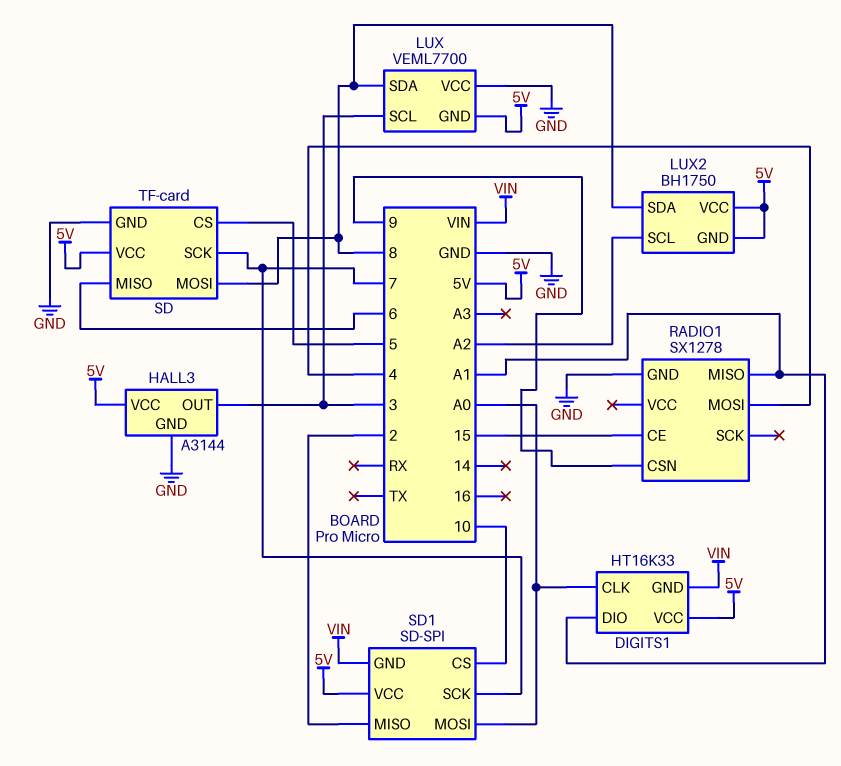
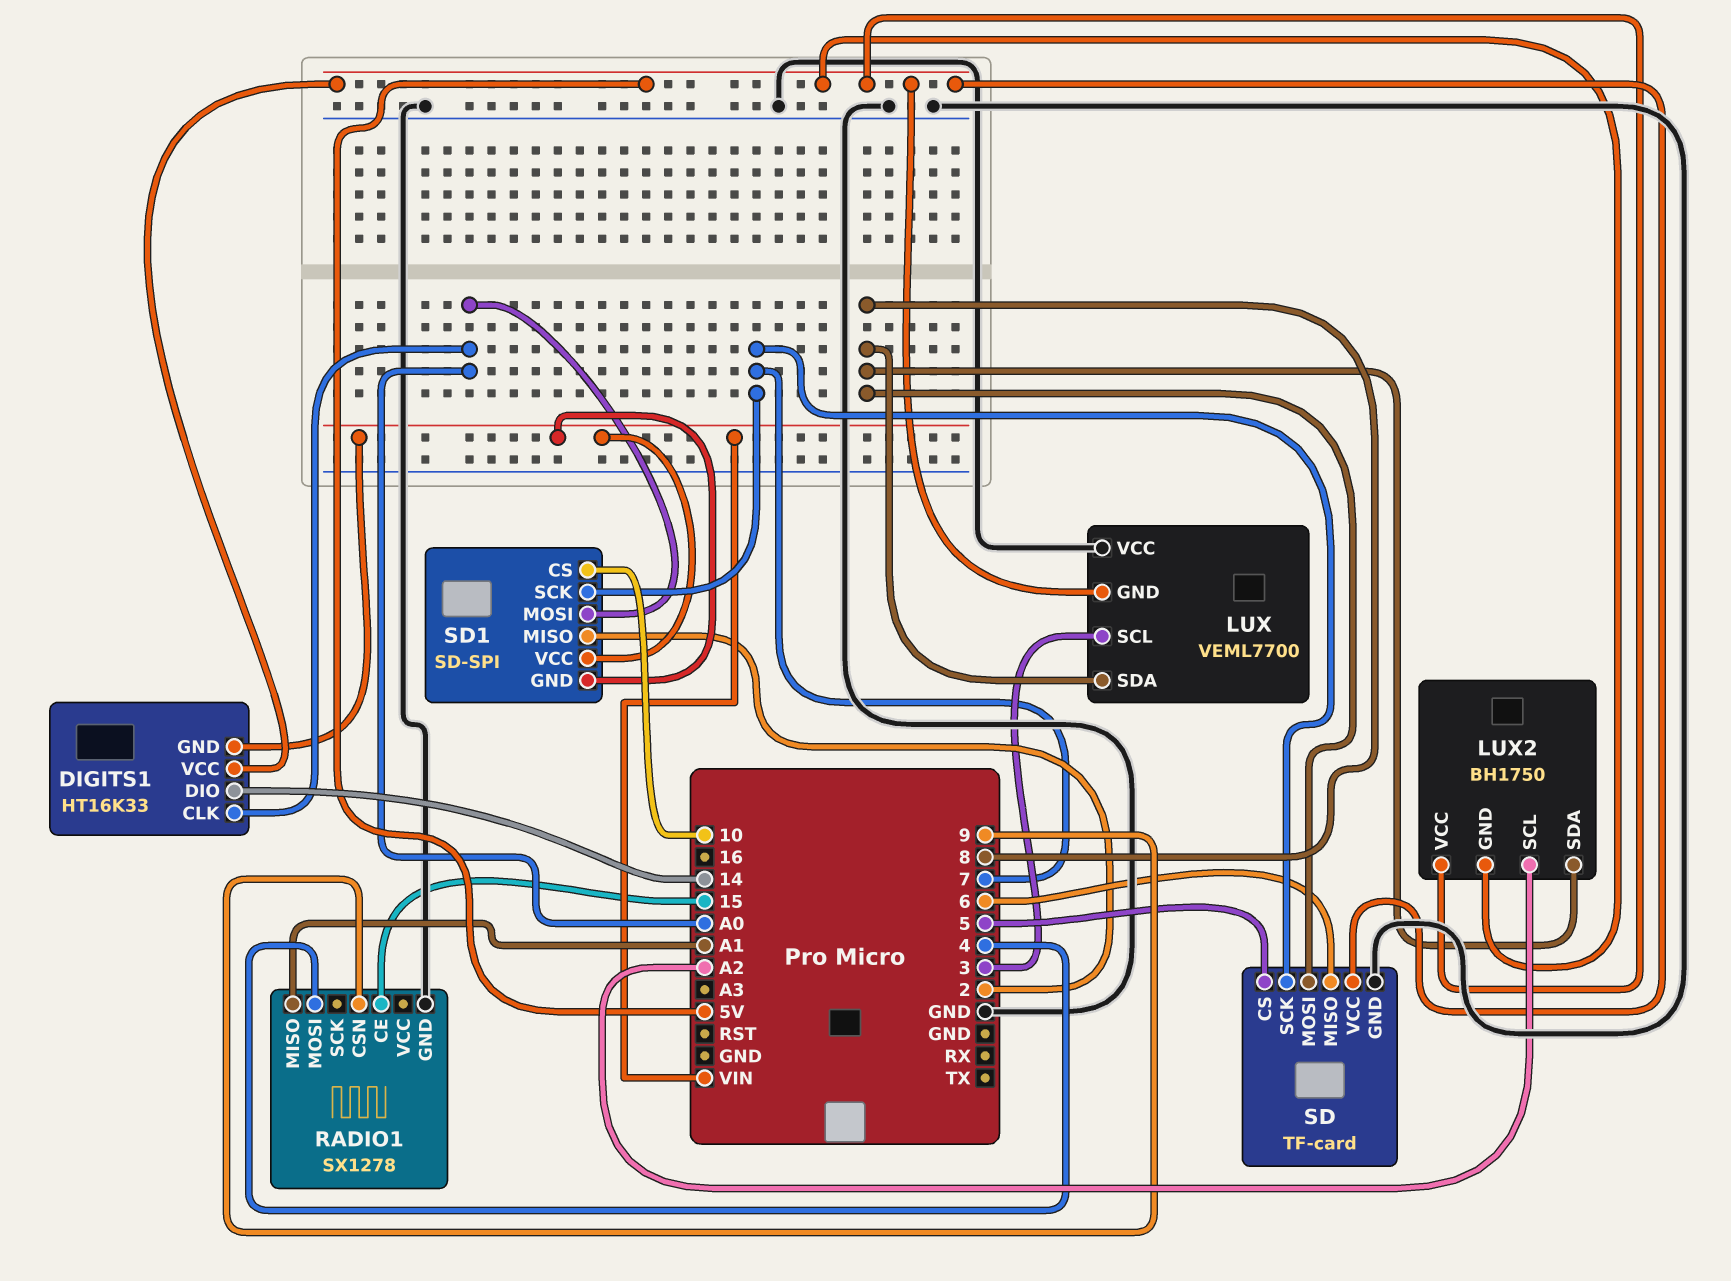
DIGITS1 pin DIO: A1 -> 14
HALL3: A3144 -> none
HALL3 pin GND: GND -> none
HALL3 pin OUT: 3 -> none
HALL3 pin VCC: 5V -> none
SD1 pin VCC: 5V -> VIN

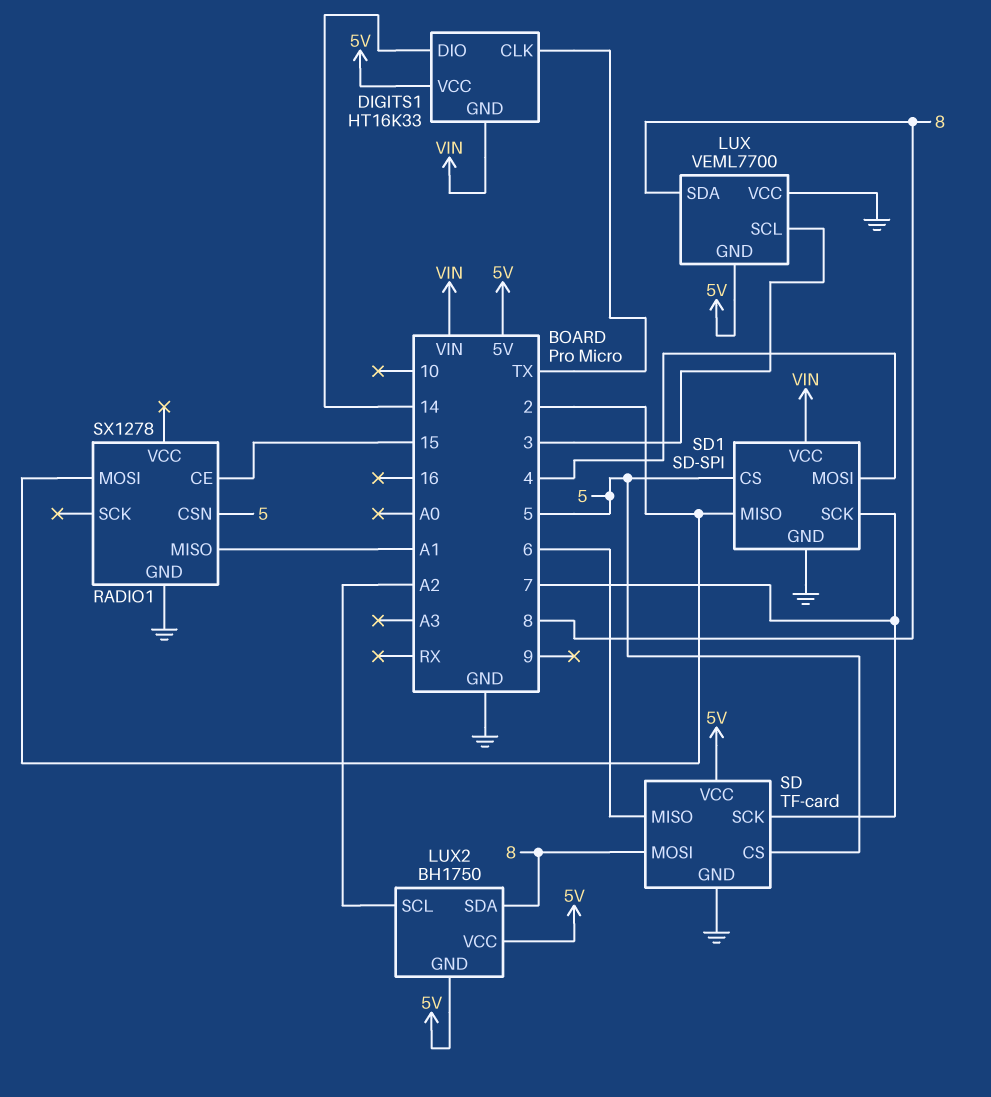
DIGITS1 pin CLK: A0 -> TX
RADIO1 pin CSN: 9 -> 5
RADIO1 pin MOSI: 4 -> 2
SD1 pin CS: 10 -> 5
SD1 pin GND: VIN -> GND
SD1 pin MOSI: A0 -> 4

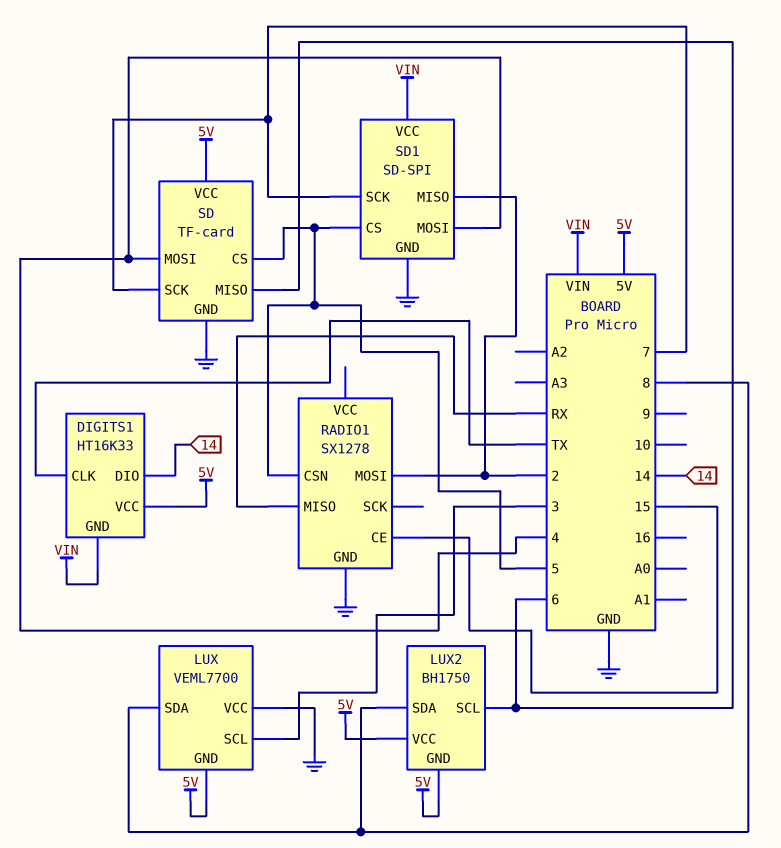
LUX2 pin SCL: A2 -> 6
RADIO1 pin MISO: A1 -> RX
SD pin MOSI: 8 -> 4

